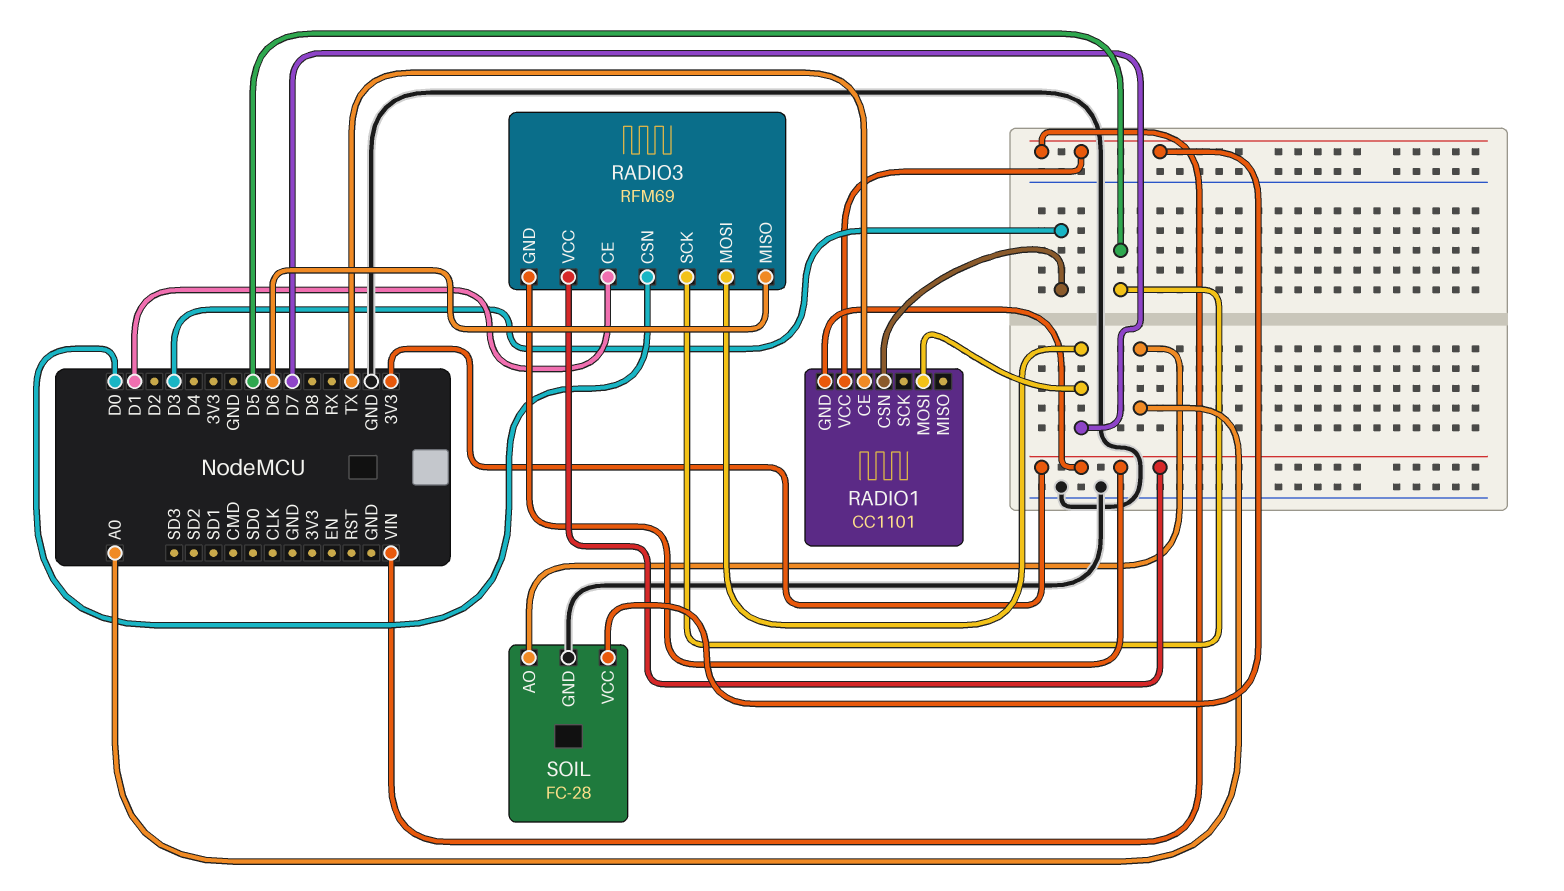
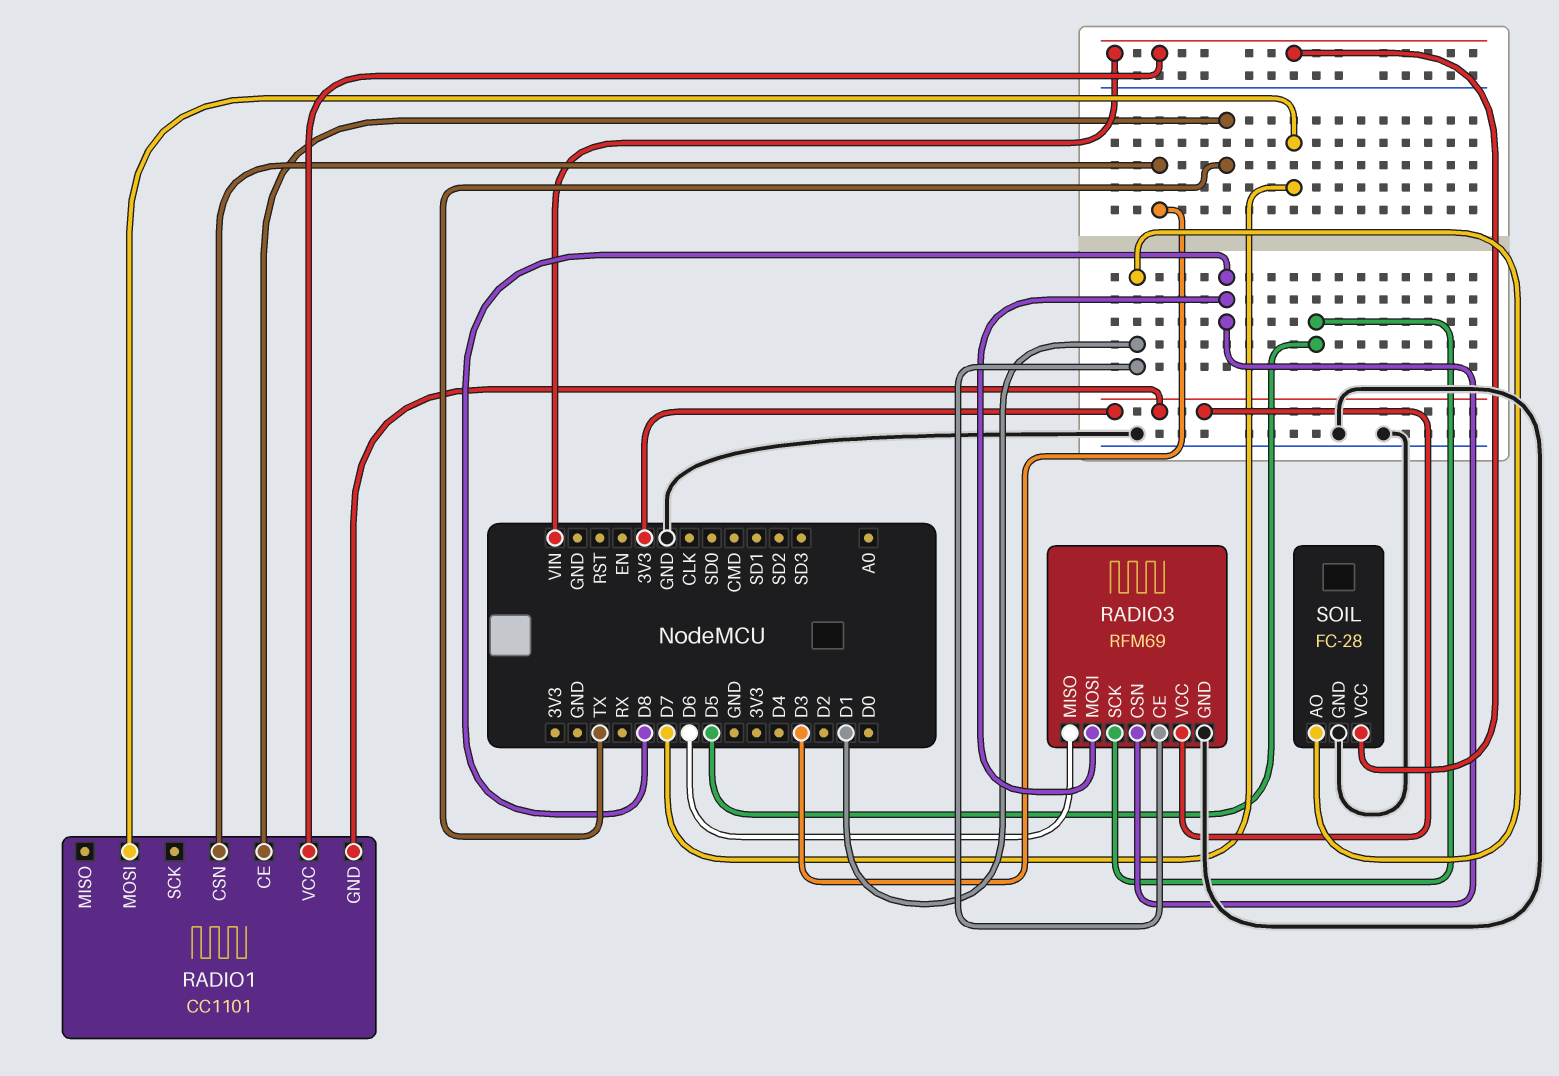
RADIO3 pin CSN: D0 -> D8
RADIO3 pin GND: 3V3 -> GND
RADIO3 pin MOSI: D7 -> D8
SOIL pin AO: A0 -> D1

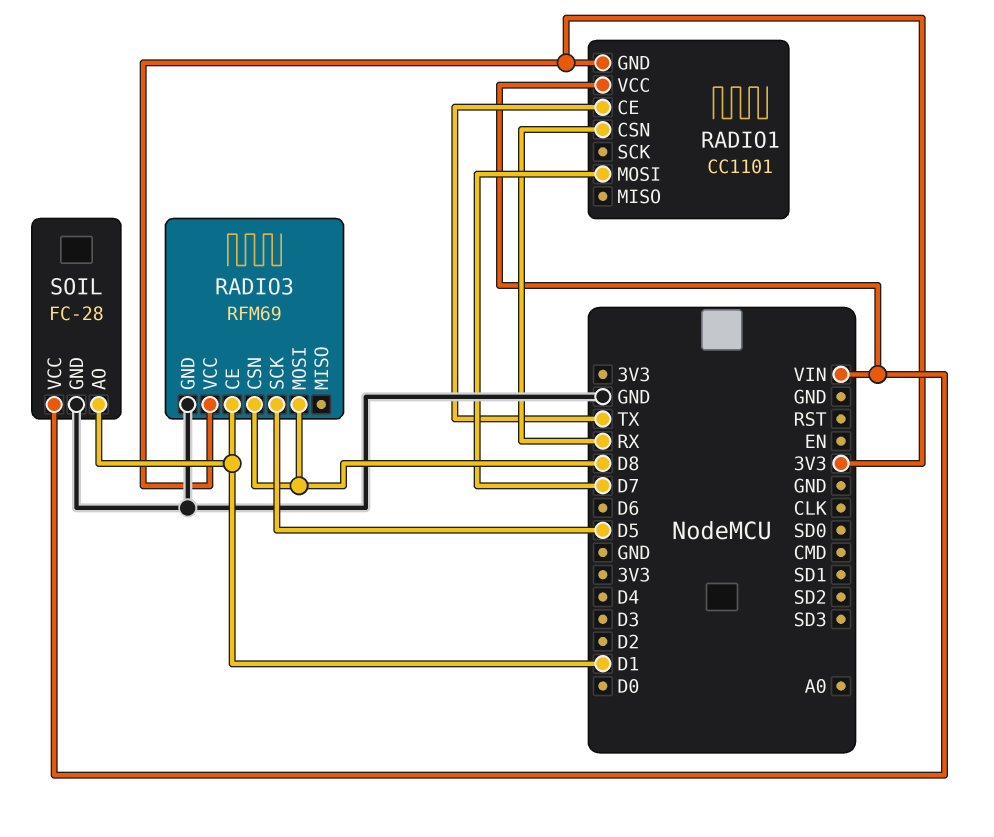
RADIO1 pin CSN: D3 -> RX
RADIO3 pin MISO: D6 -> none

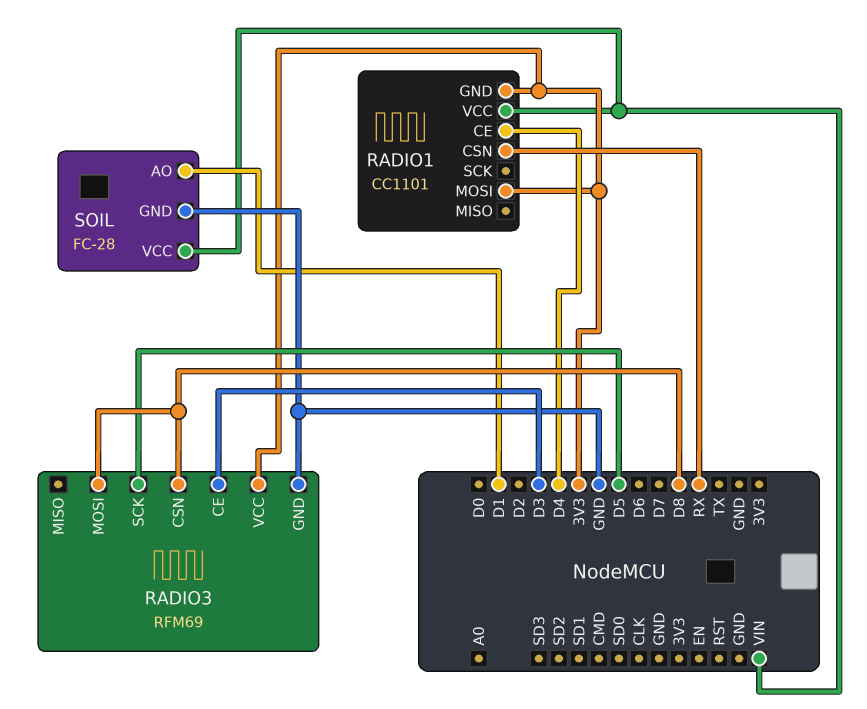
RADIO1 pin CE: TX -> D4
RADIO1 pin MOSI: D7 -> 3V3
RADIO3 pin CE: D1 -> D3

